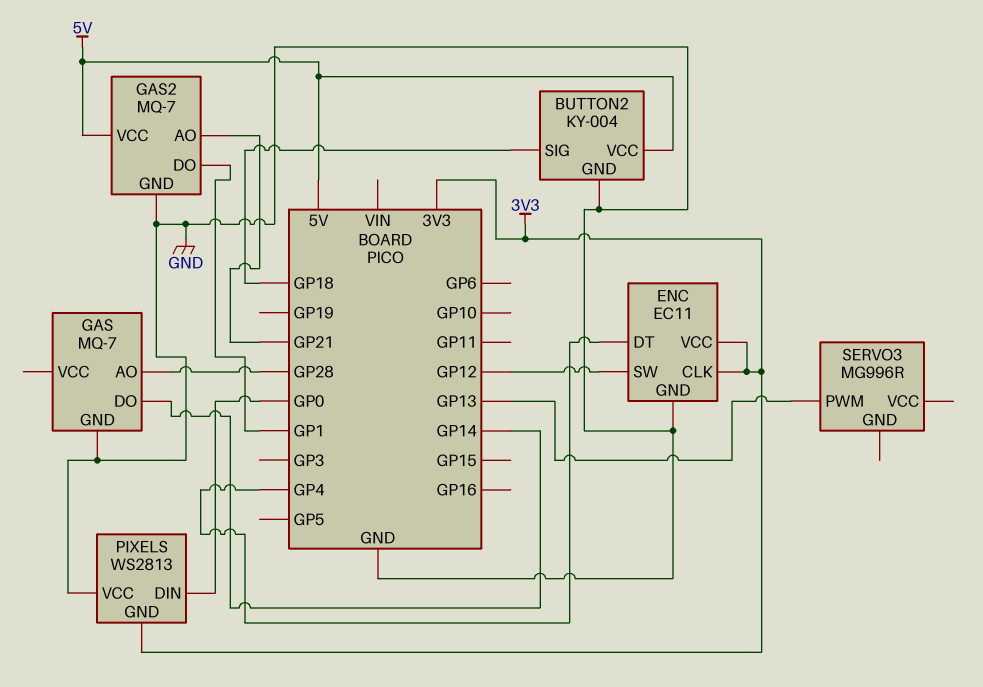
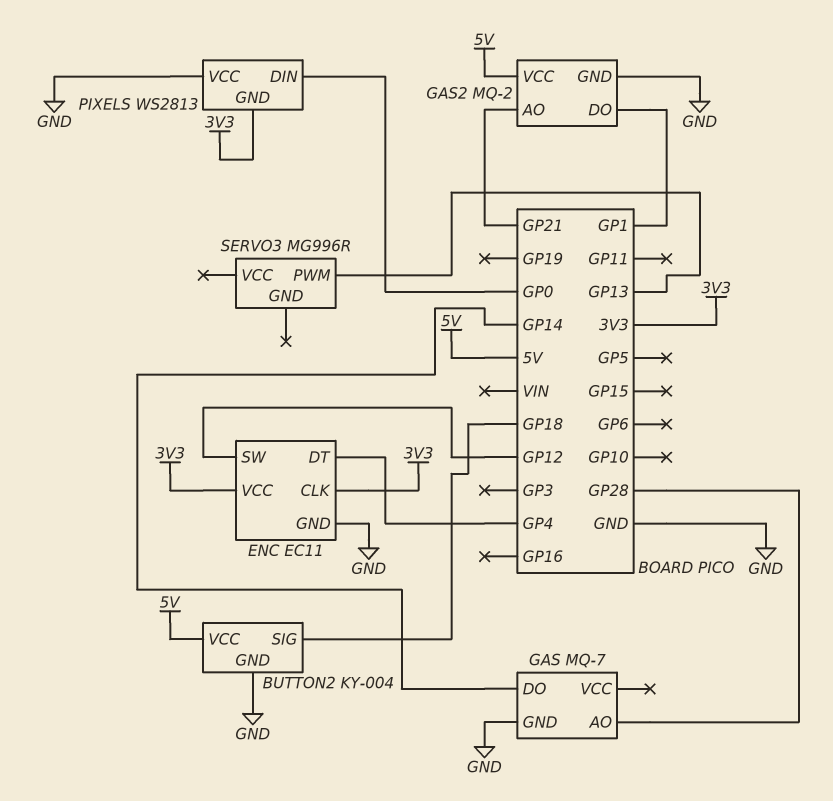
GAS2: MQ-7 -> MQ-2

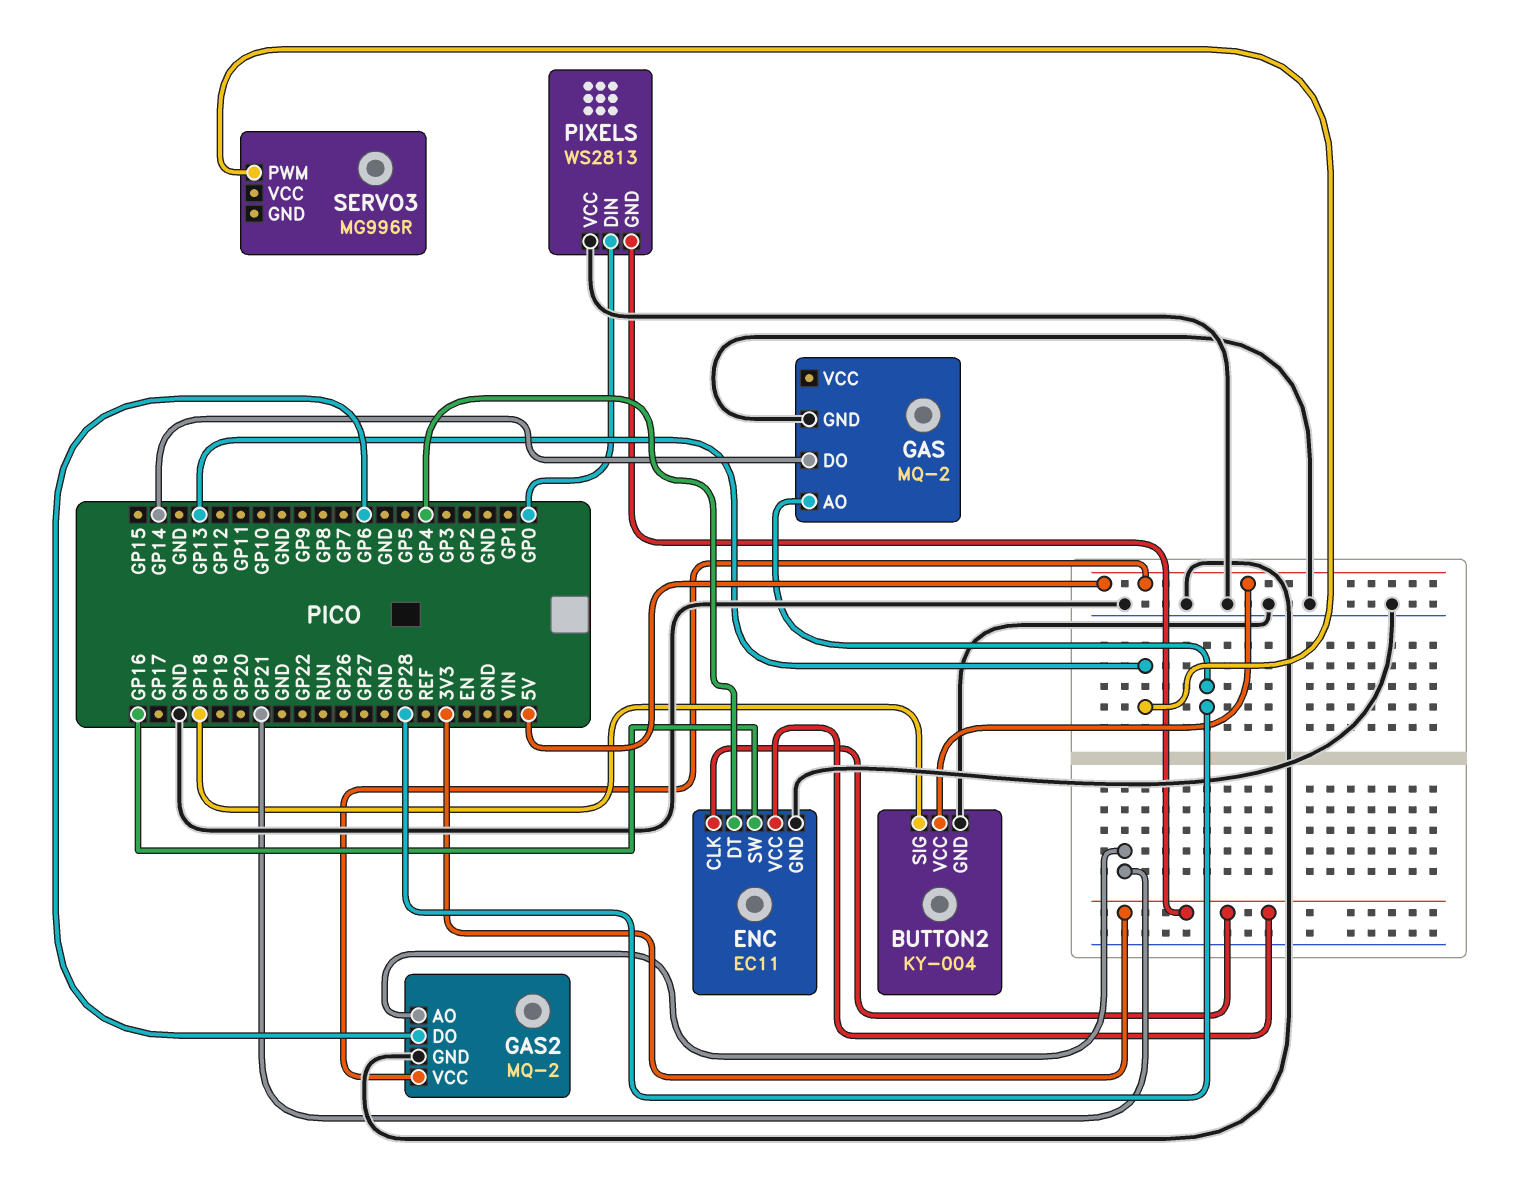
ENC pin SW: GP12 -> GP16
GAS: MQ-7 -> MQ-2
GAS2 pin DO: GP1 -> GP6

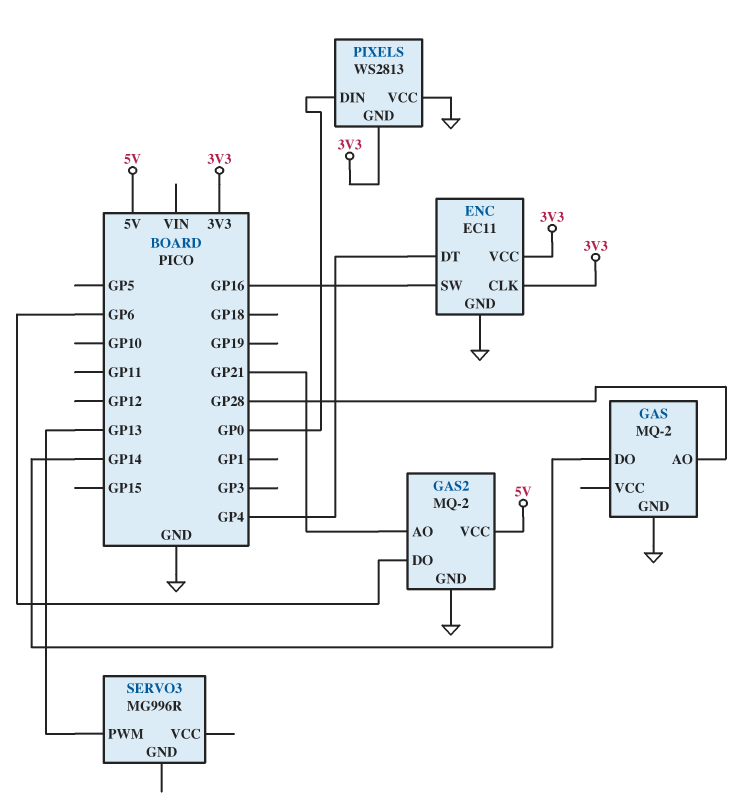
BUTTON2: KY-004 -> none
BUTTON2 pin GND: GND -> none
BUTTON2 pin SIG: GP18 -> none
BUTTON2 pin VCC: 5V -> none

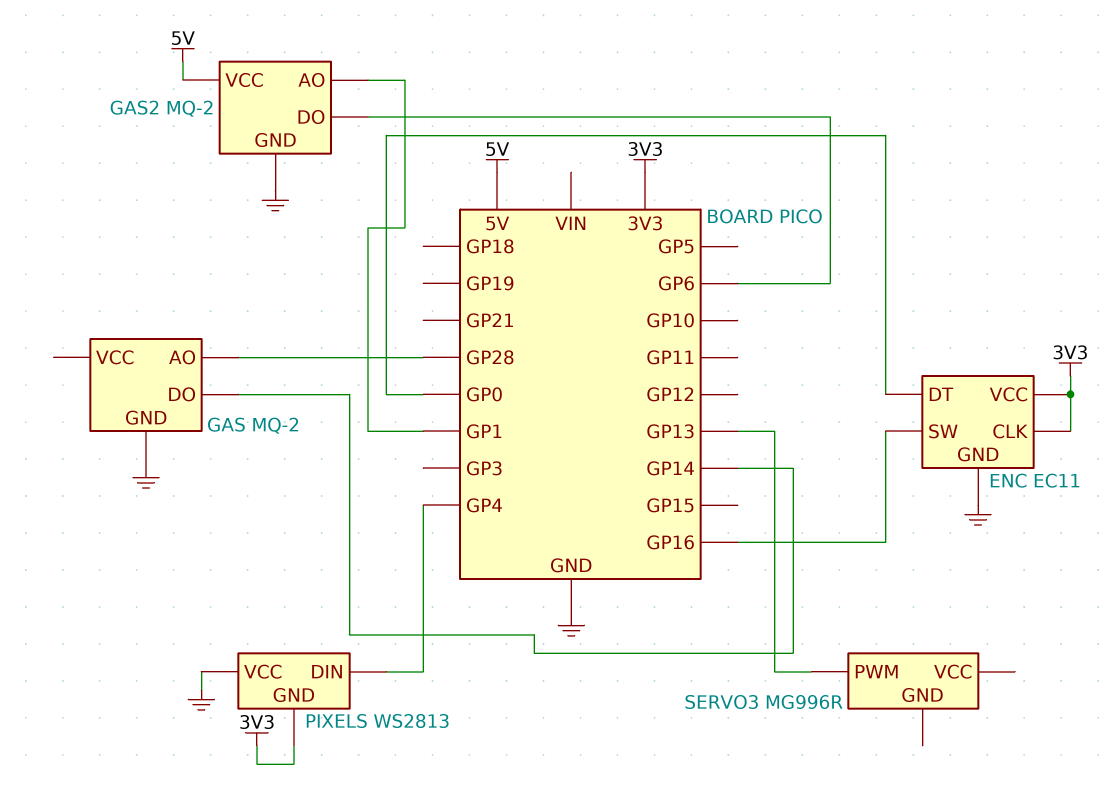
ENC pin DT: GP4 -> GP0
GAS2 pin AO: GP21 -> GP1
PIXELS pin DIN: GP0 -> GP4

